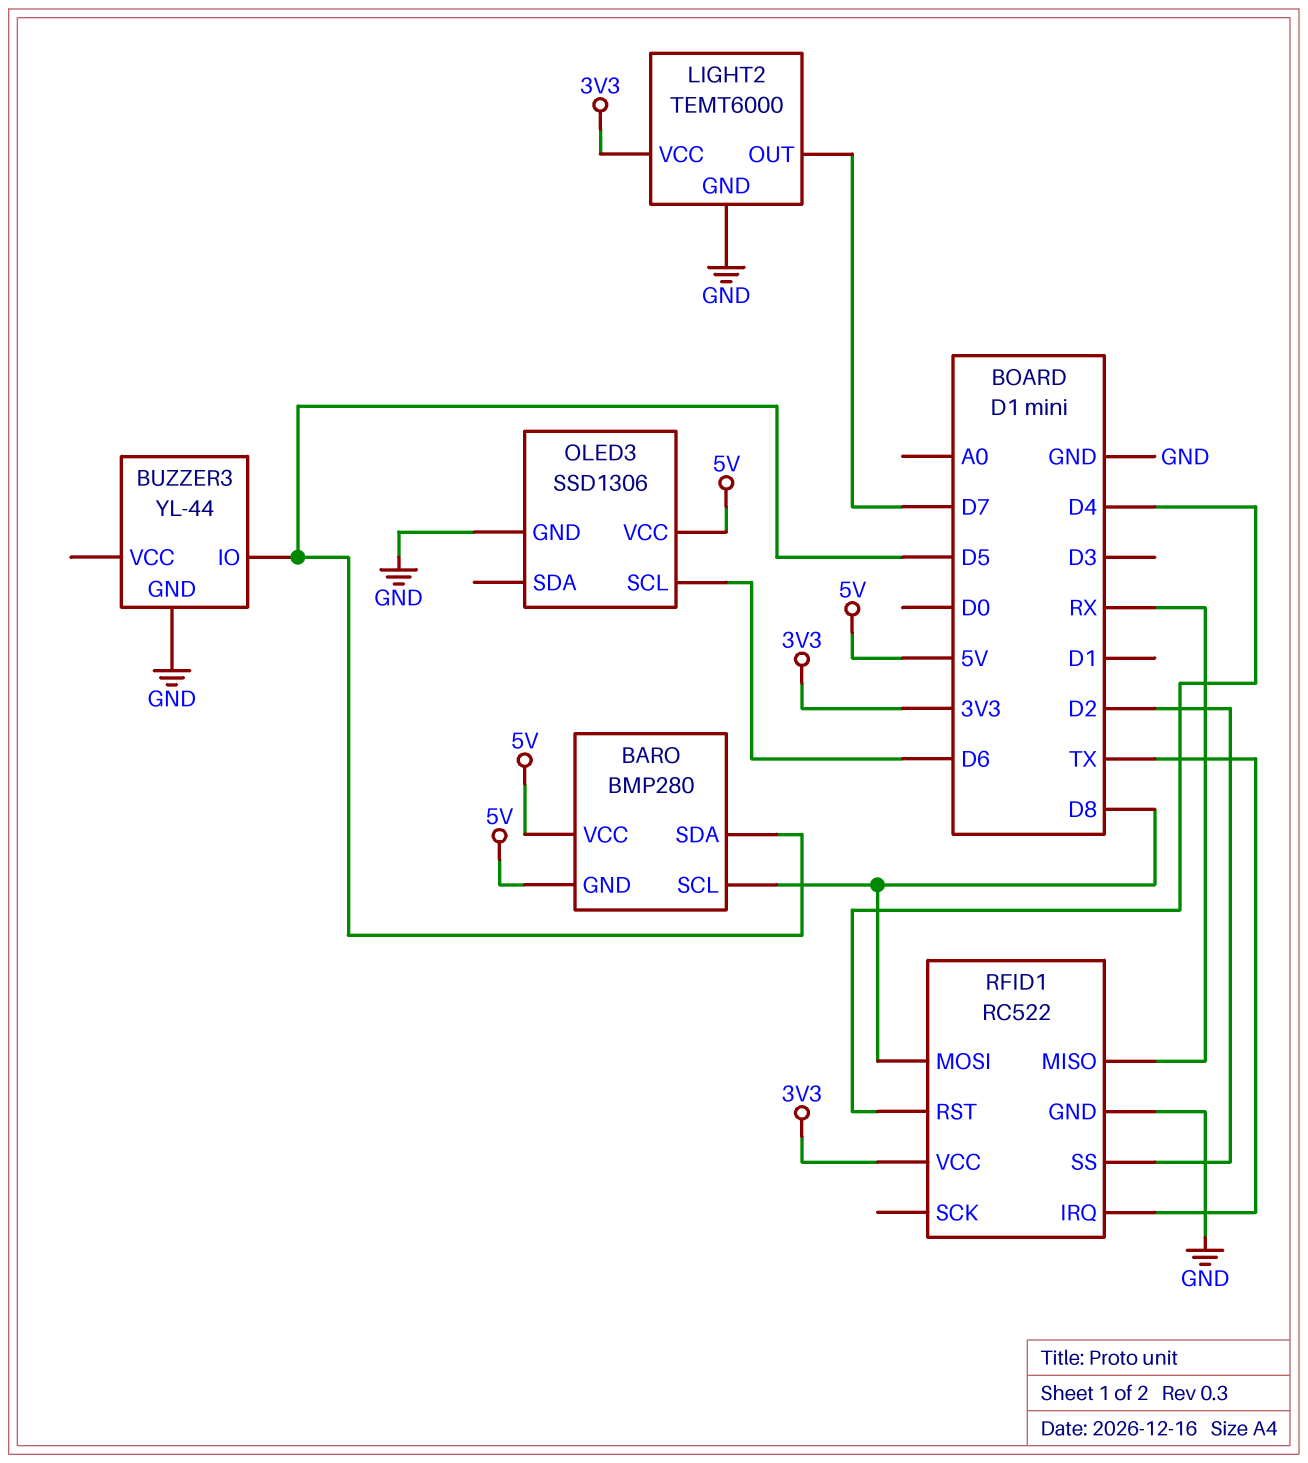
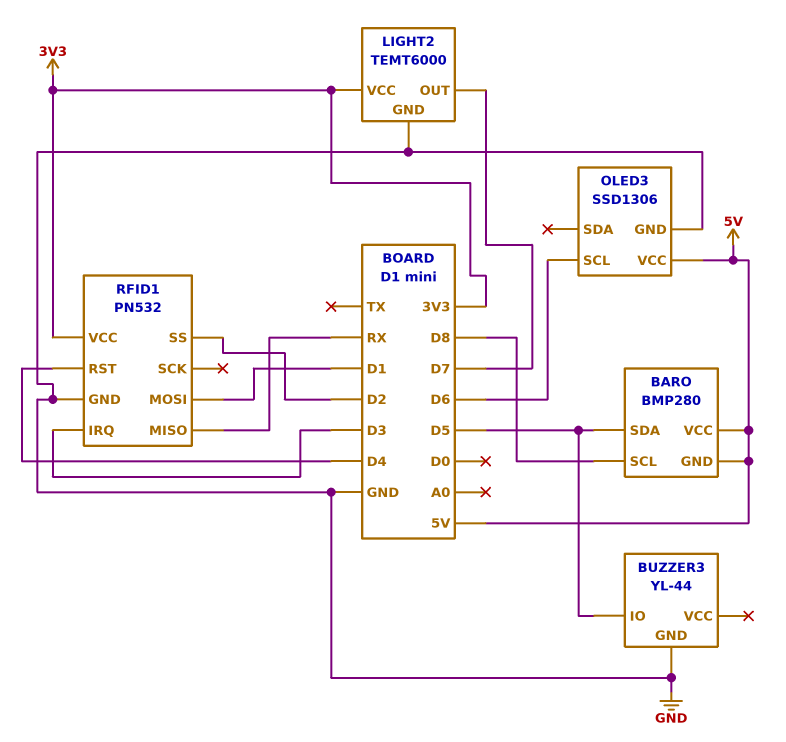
RFID1: RC522 -> PN532
RFID1 pin IRQ: TX -> D3
RFID1 pin MOSI: D8 -> D1

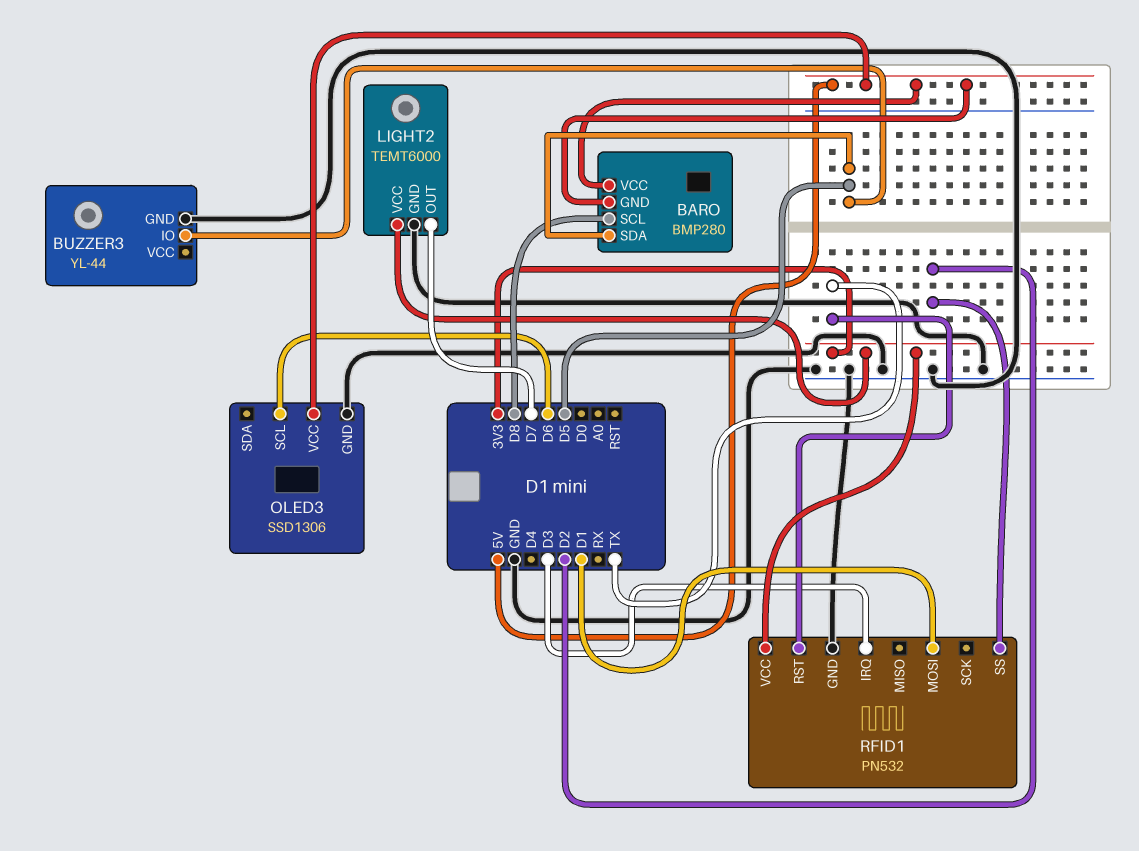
RFID1 pin MISO: RX -> none
RFID1 pin RST: D4 -> TX

